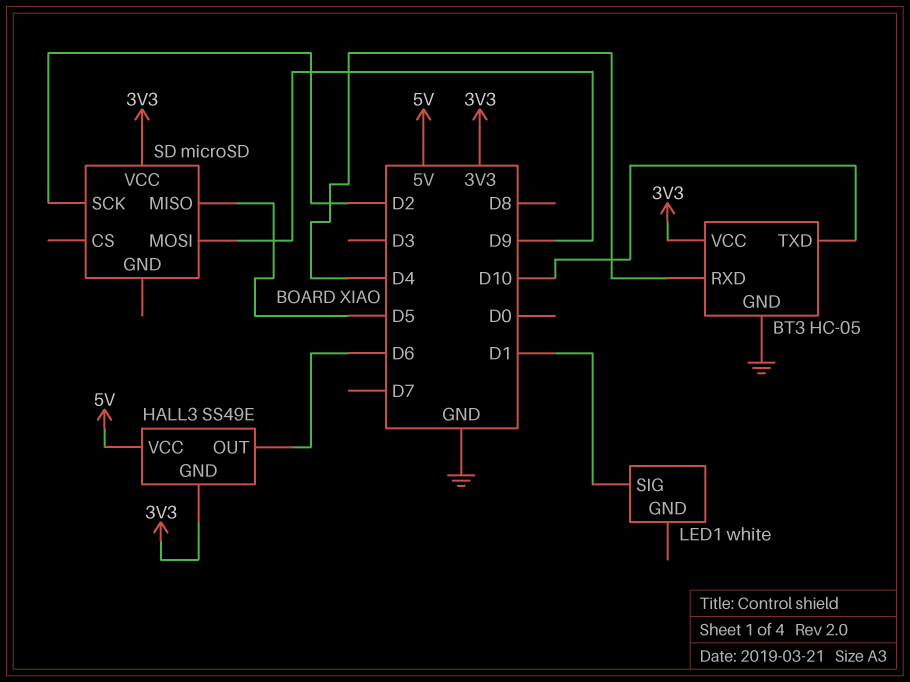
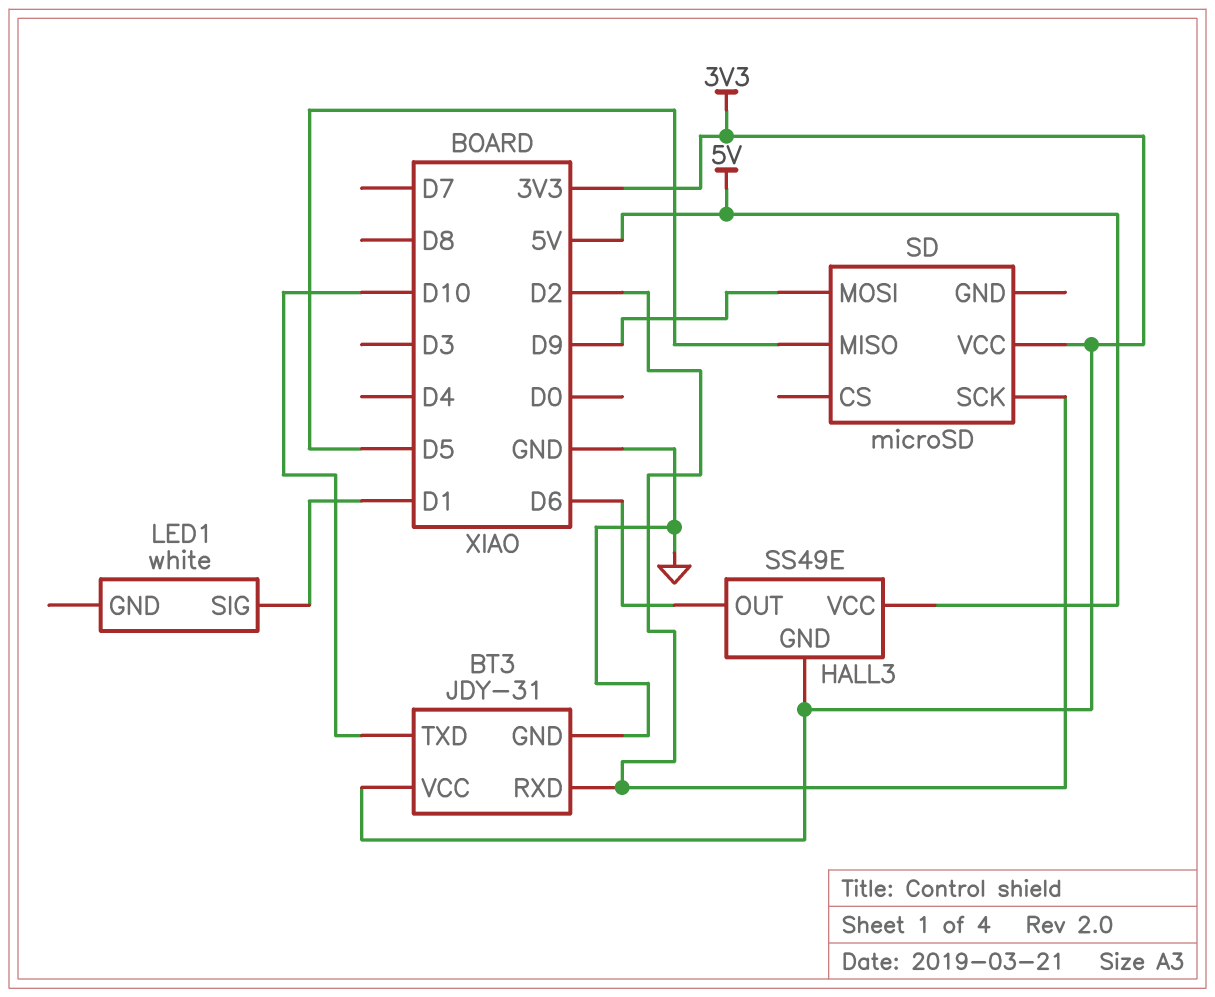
BT3: HC-05 -> JDY-31
BT3 pin RXD: D4 -> D2

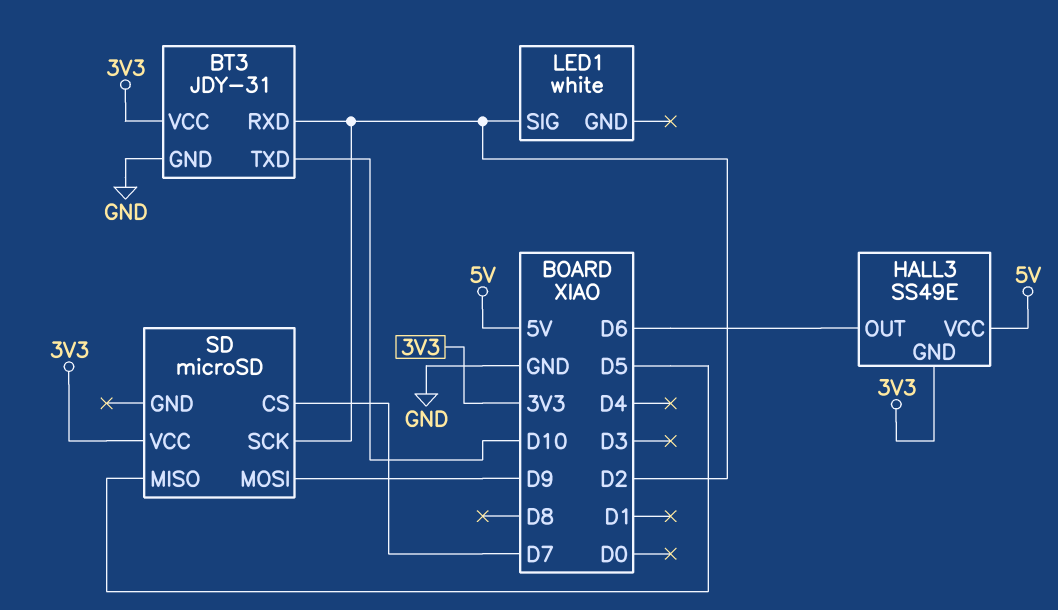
LED1 pin SIG: D1 -> D2
SD pin CS: none -> D7

